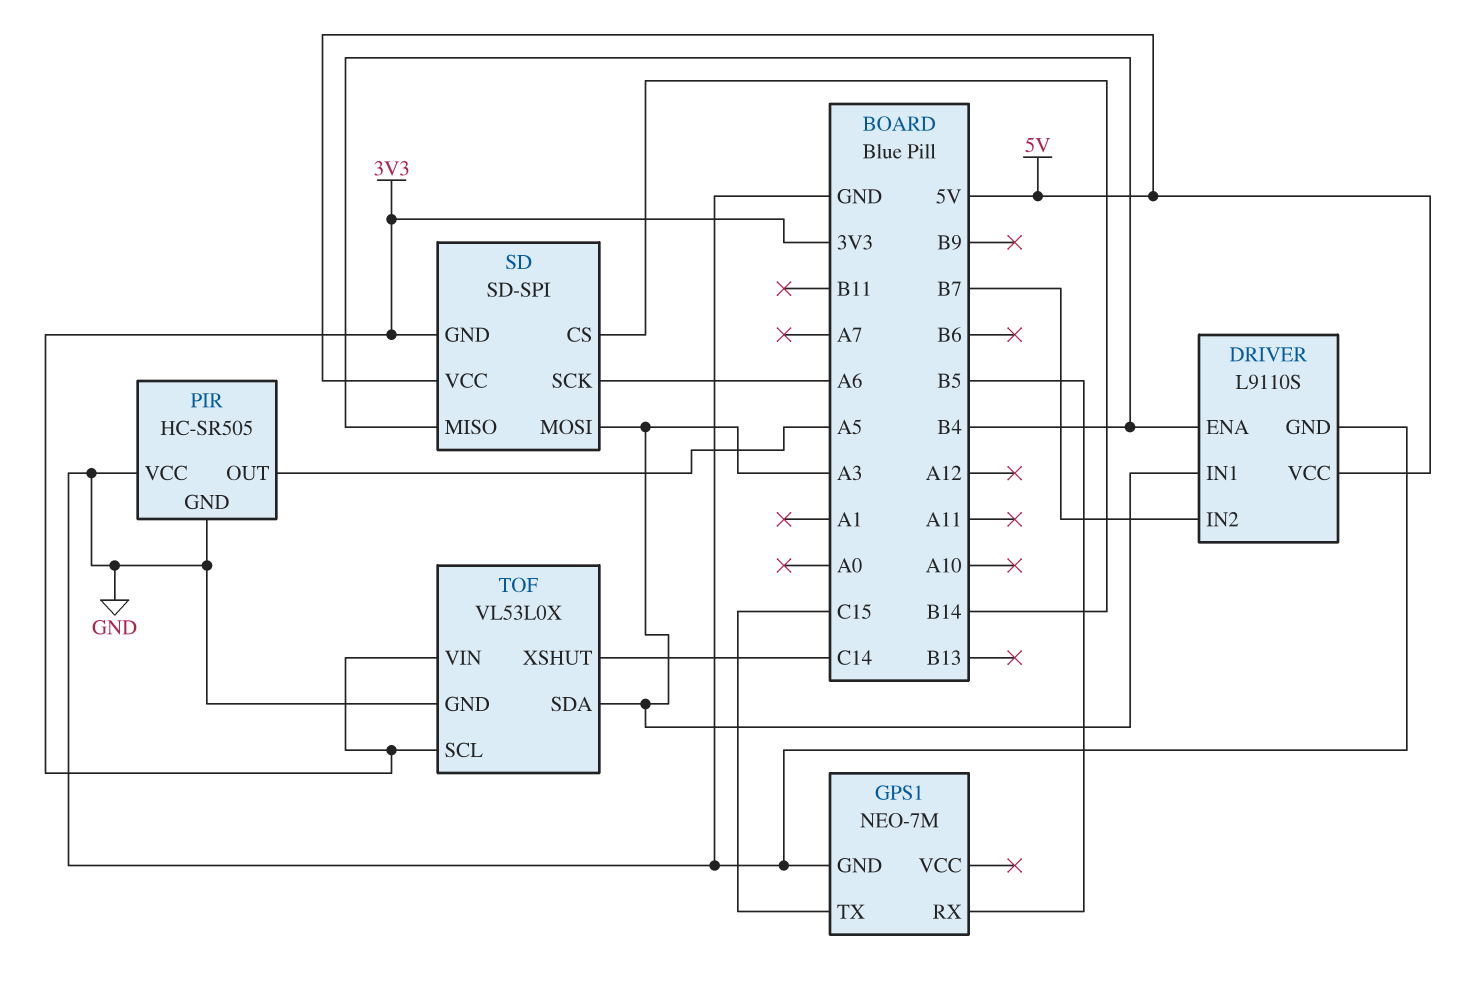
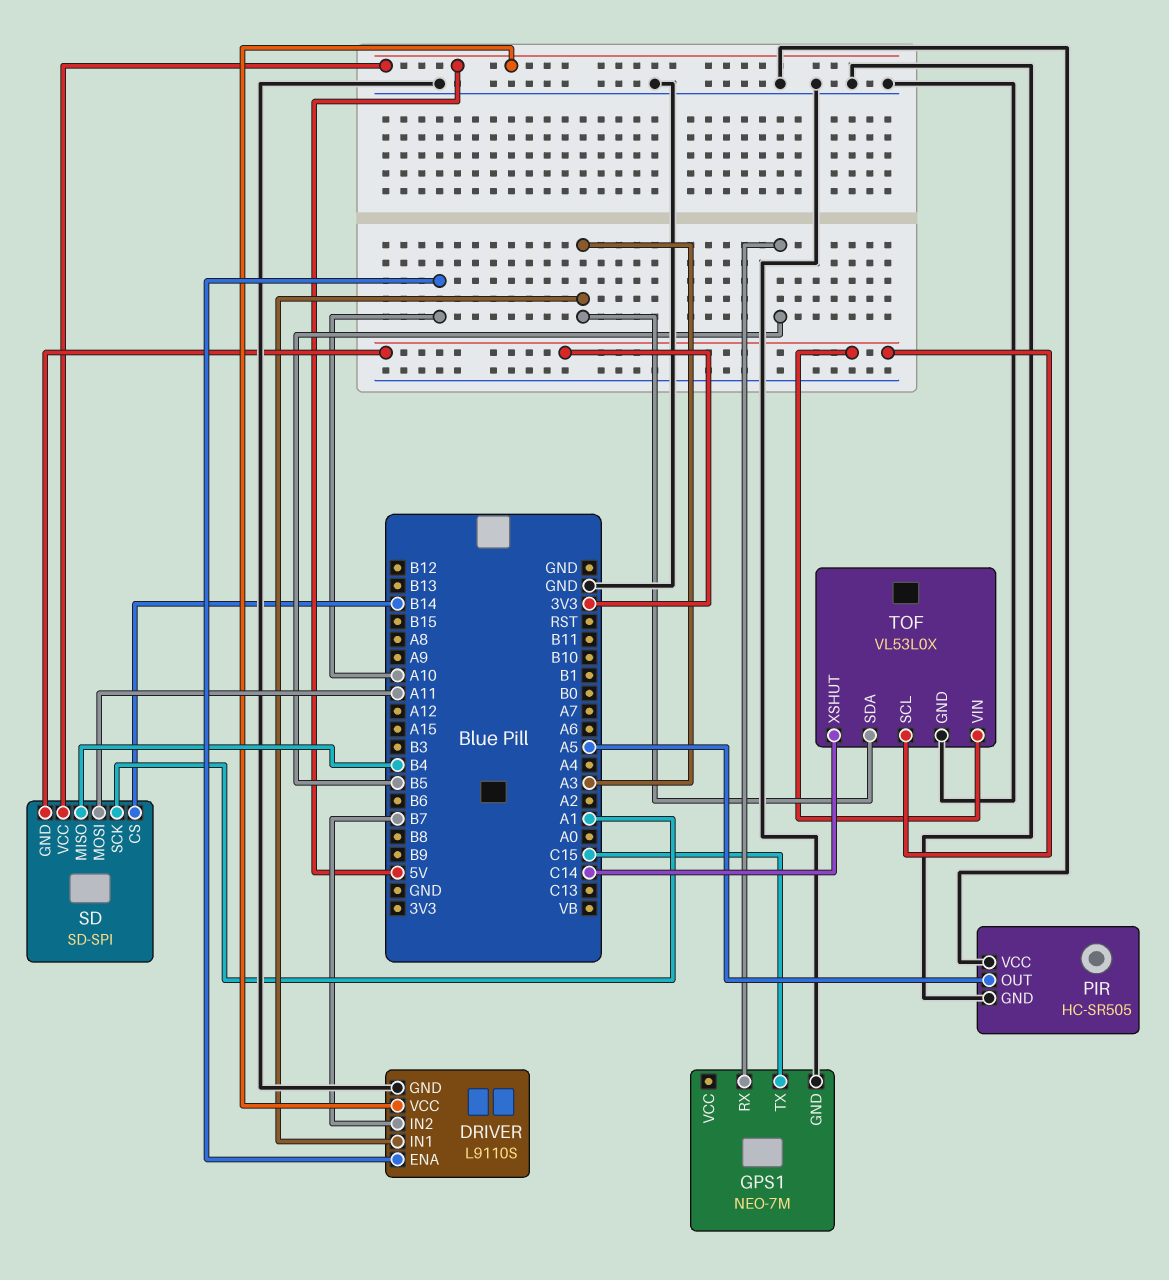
DRIVER pin ENA: B4 -> A10
SD pin MOSI: A3 -> A11
SD pin SCK: A6 -> A1

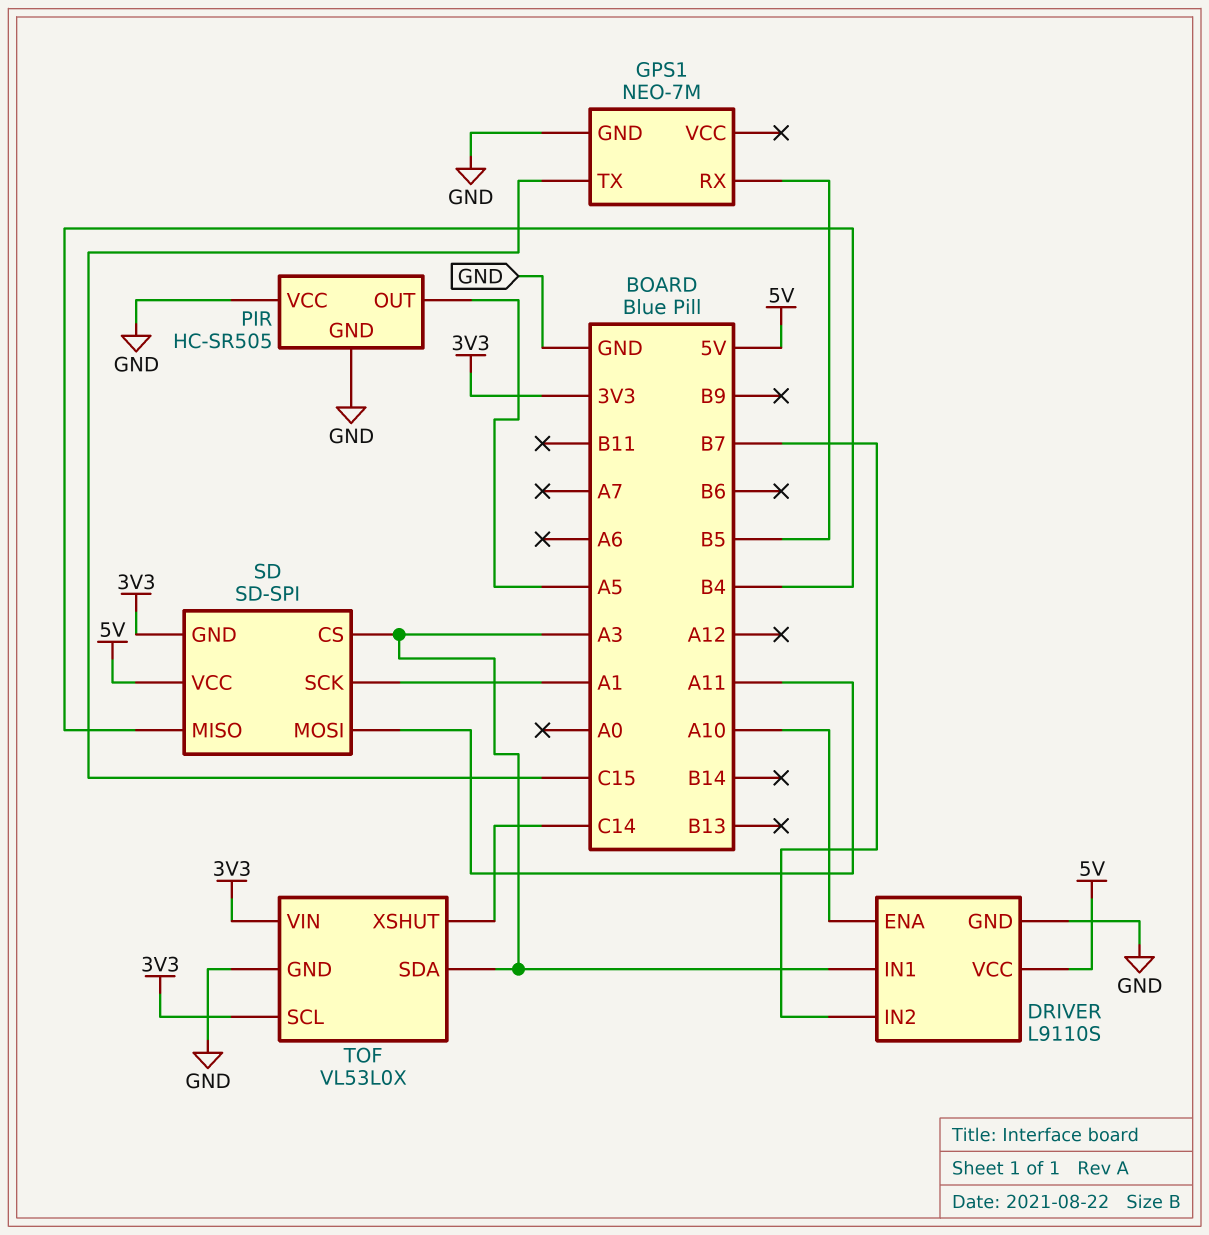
SD pin CS: B14 -> A3

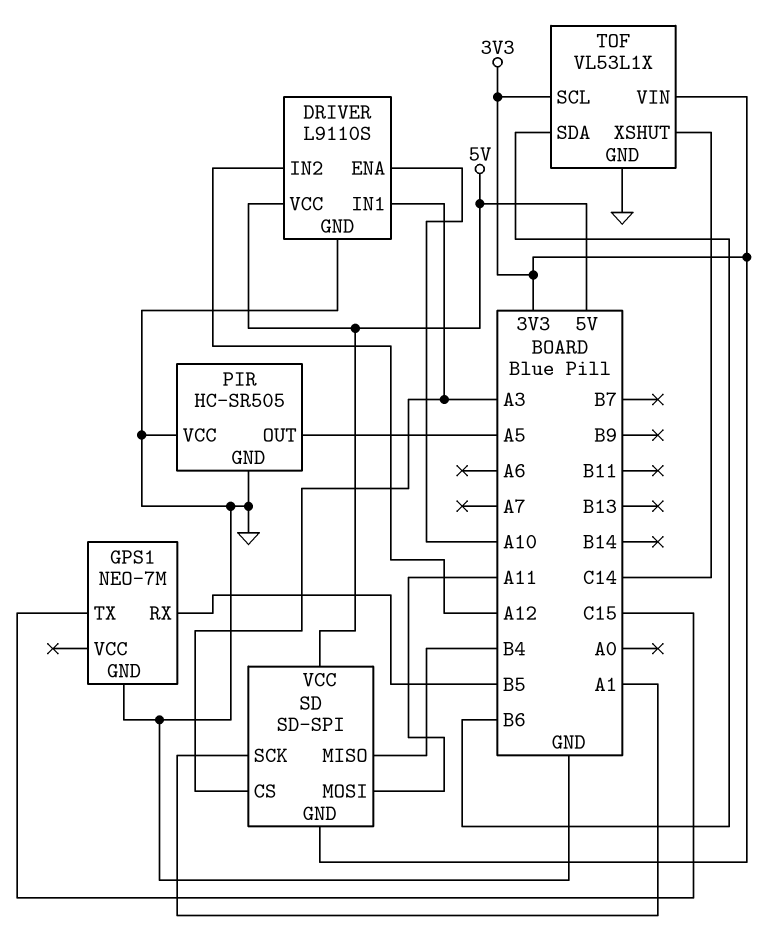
DRIVER pin IN2: B7 -> A12
TOF: VL53L0X -> VL53L1X
TOF pin SDA: A3 -> B6

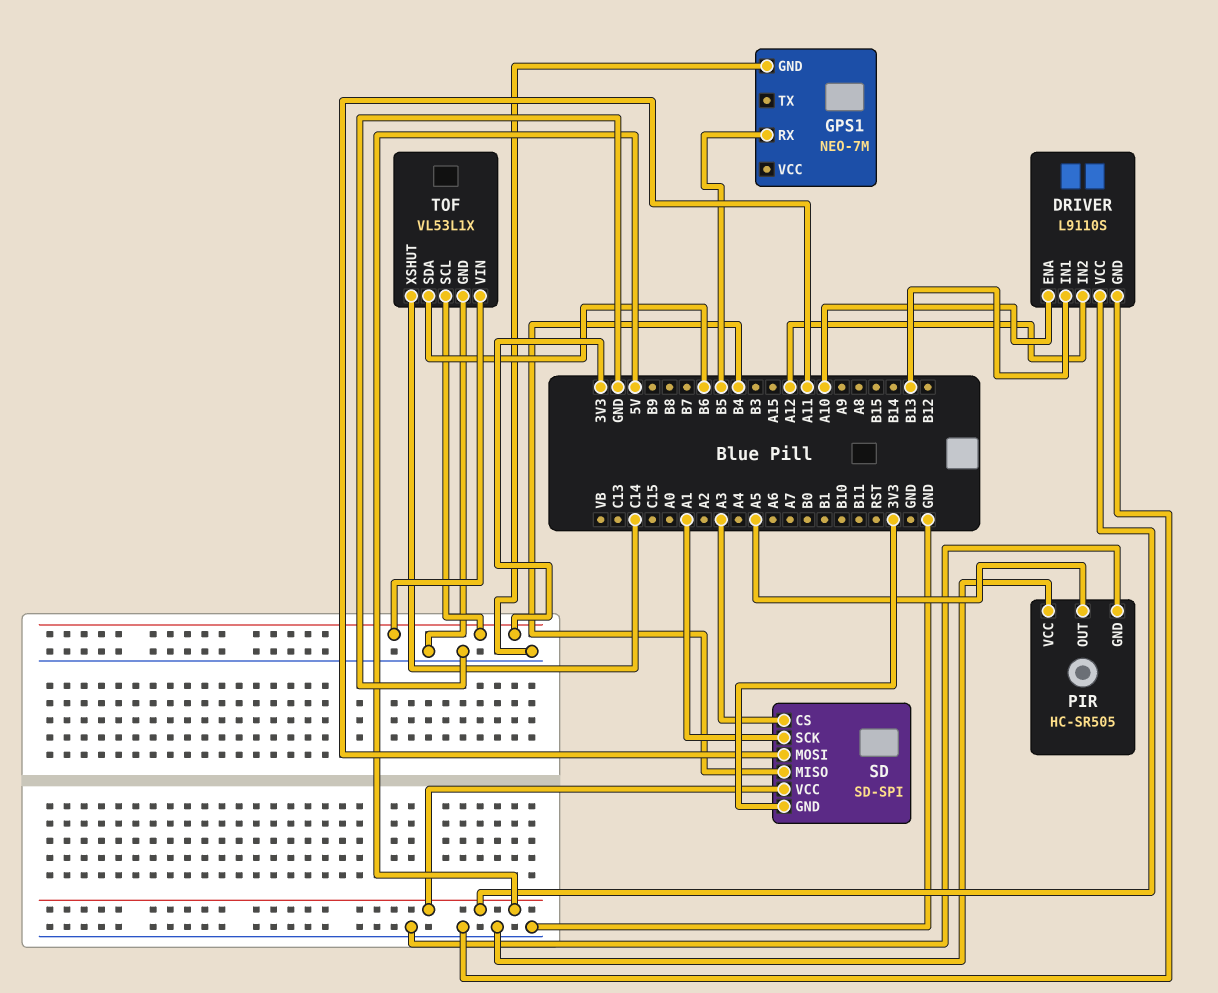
DRIVER pin IN1: A3 -> B13
GPS1 pin TX: C15 -> none

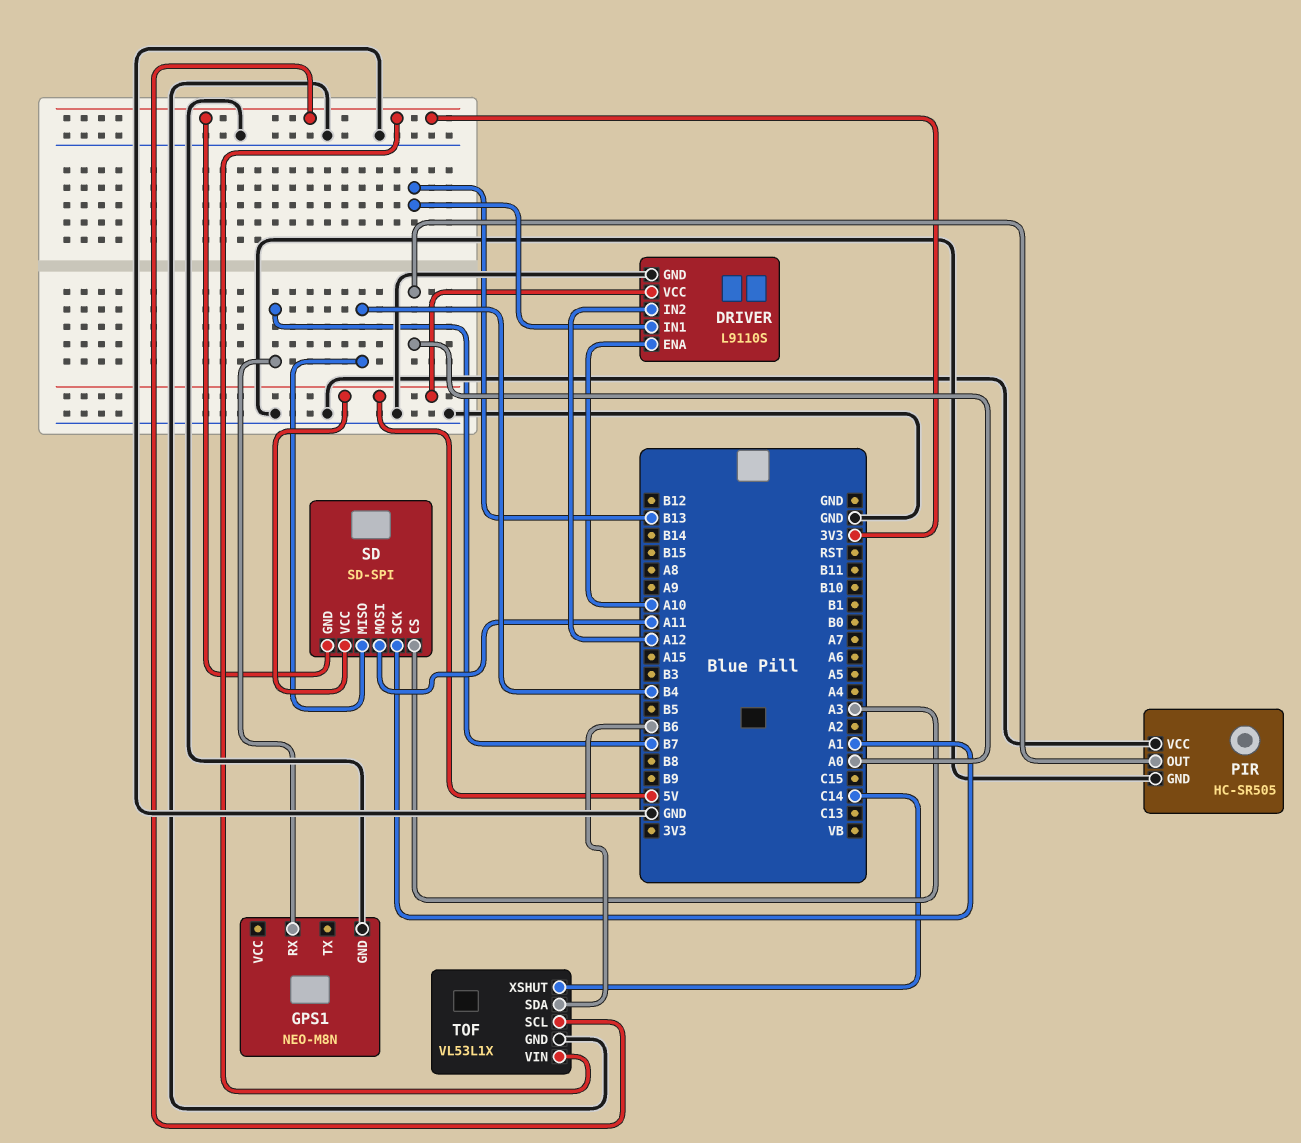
GPS1: NEO-7M -> NEO-M8N
GPS1 pin RX: B5 -> B7
PIR pin OUT: A5 -> A0

